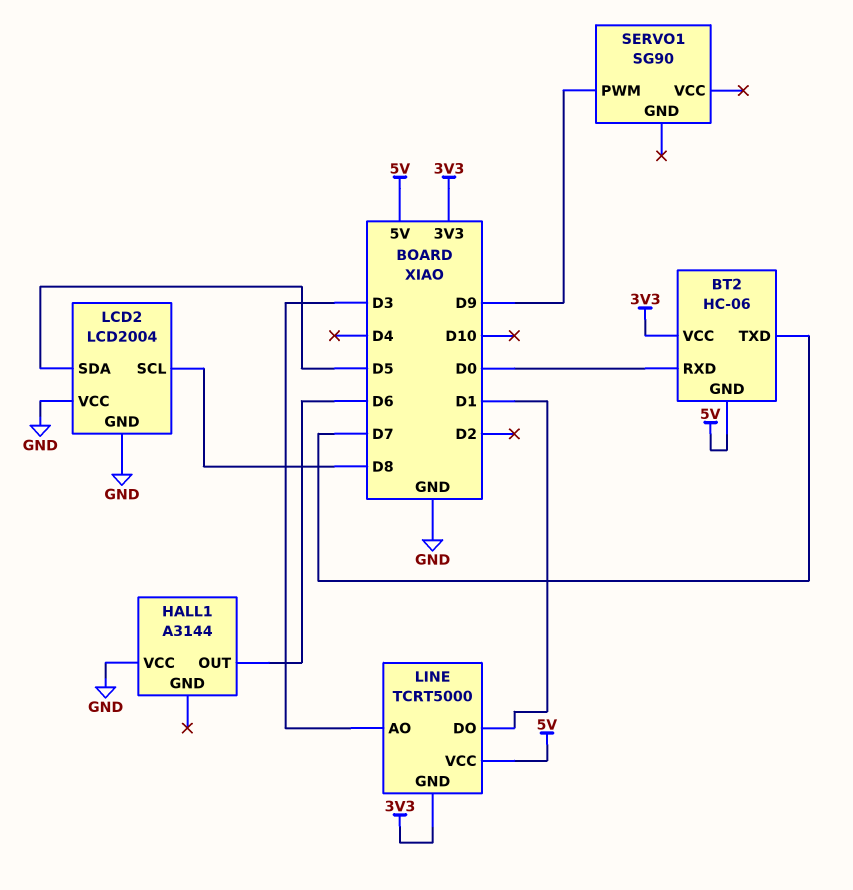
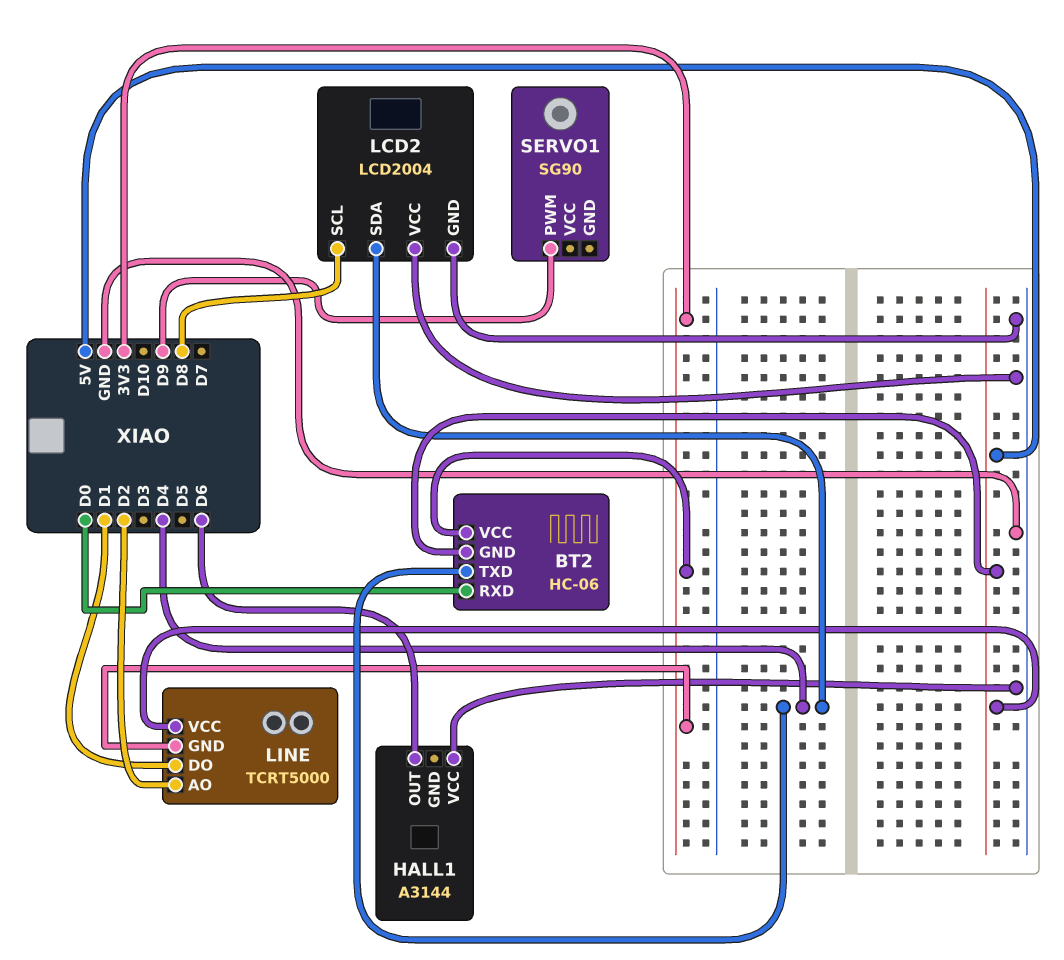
BT2 pin TXD: D7 -> D4
LCD2 pin SDA: D5 -> D4
LINE pin AO: D3 -> D2

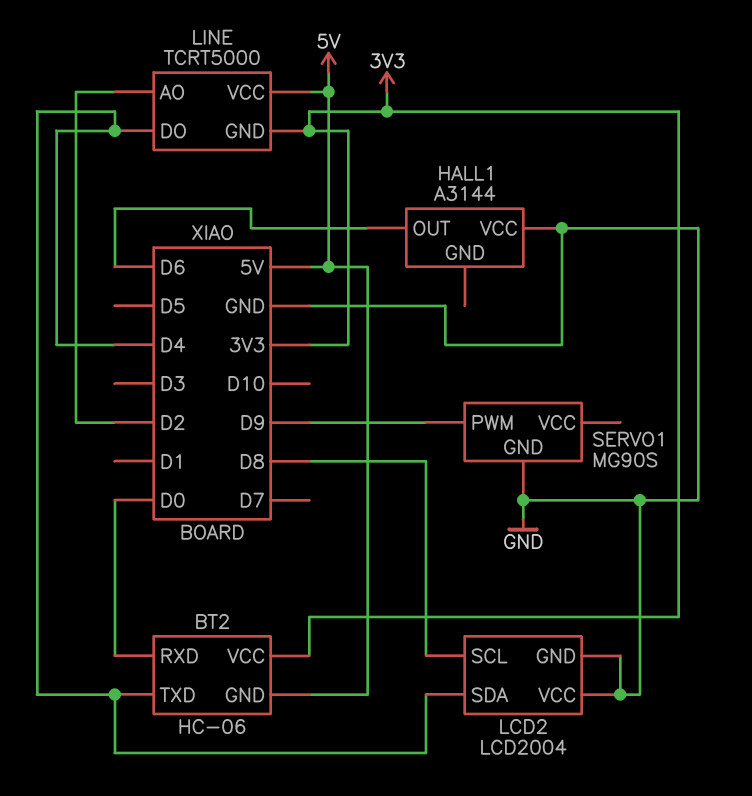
LINE pin DO: D1 -> D4
SERVO1: SG90 -> MG90S
SERVO1 pin GND: none -> GND

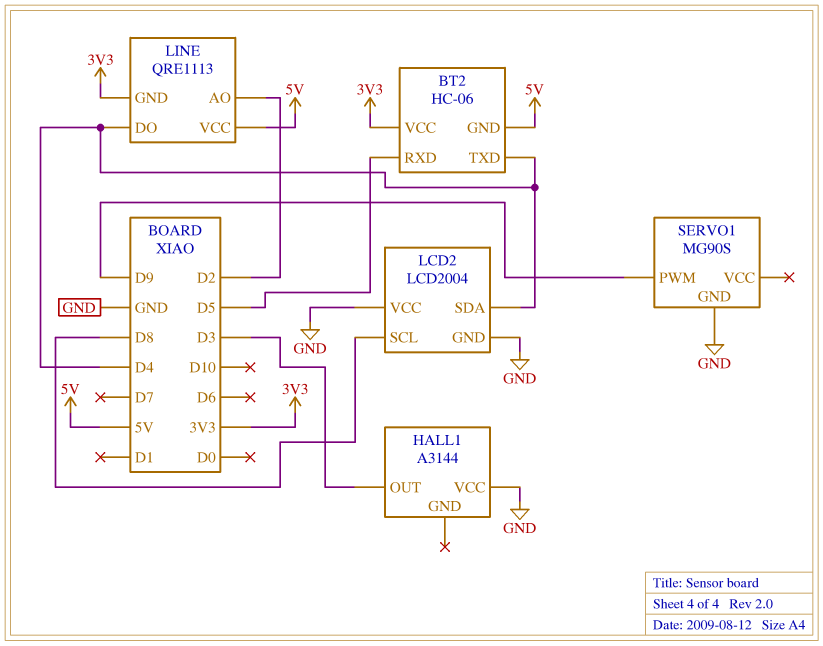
BT2 pin RXD: D0 -> D5
HALL1 pin OUT: D6 -> D3
LINE: TCRT5000 -> QRE1113

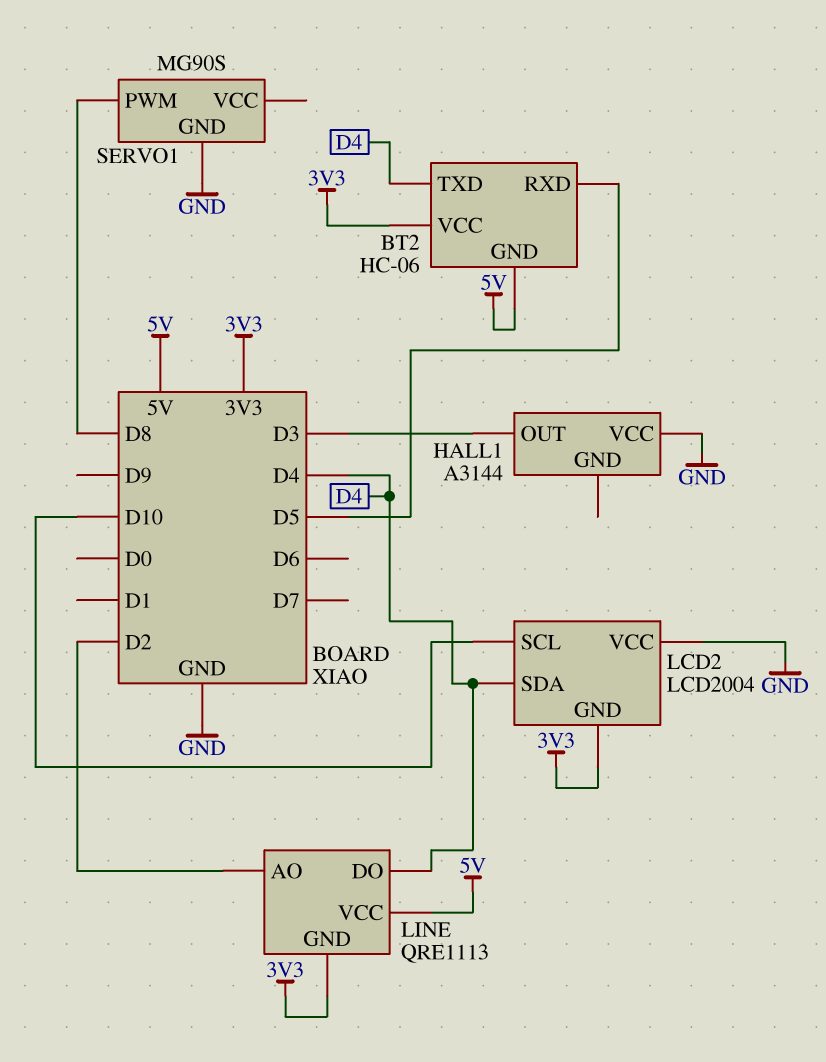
LCD2 pin GND: GND -> 3V3
LCD2 pin SCL: D8 -> D10
SERVO1 pin PWM: D9 -> D8

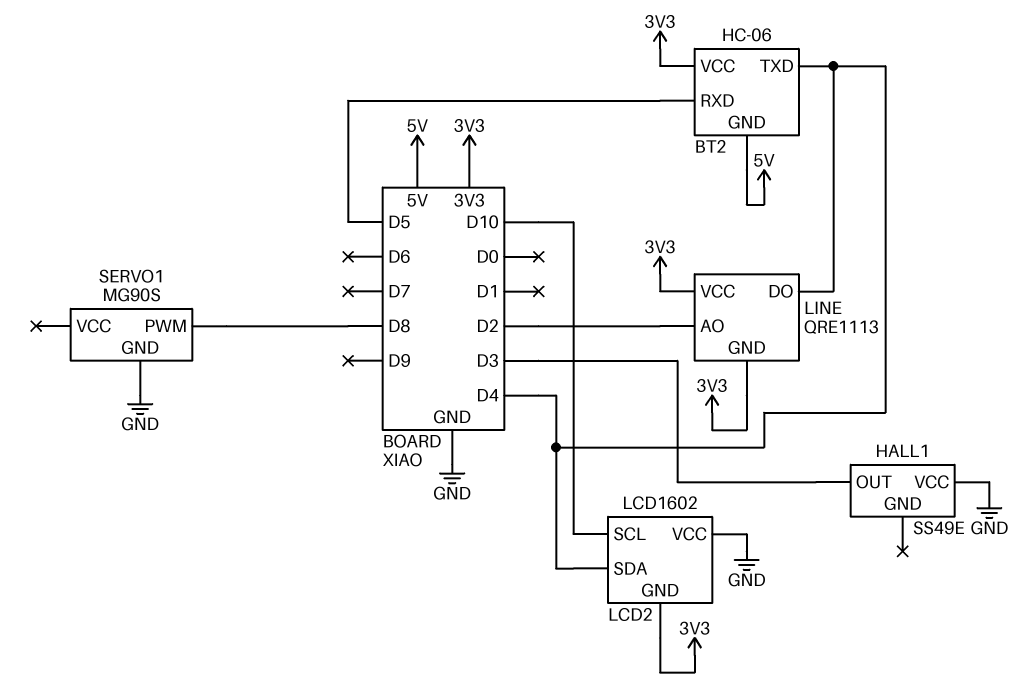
HALL1: A3144 -> SS49E
LCD2: LCD2004 -> LCD1602
LINE pin VCC: 5V -> 3V3

